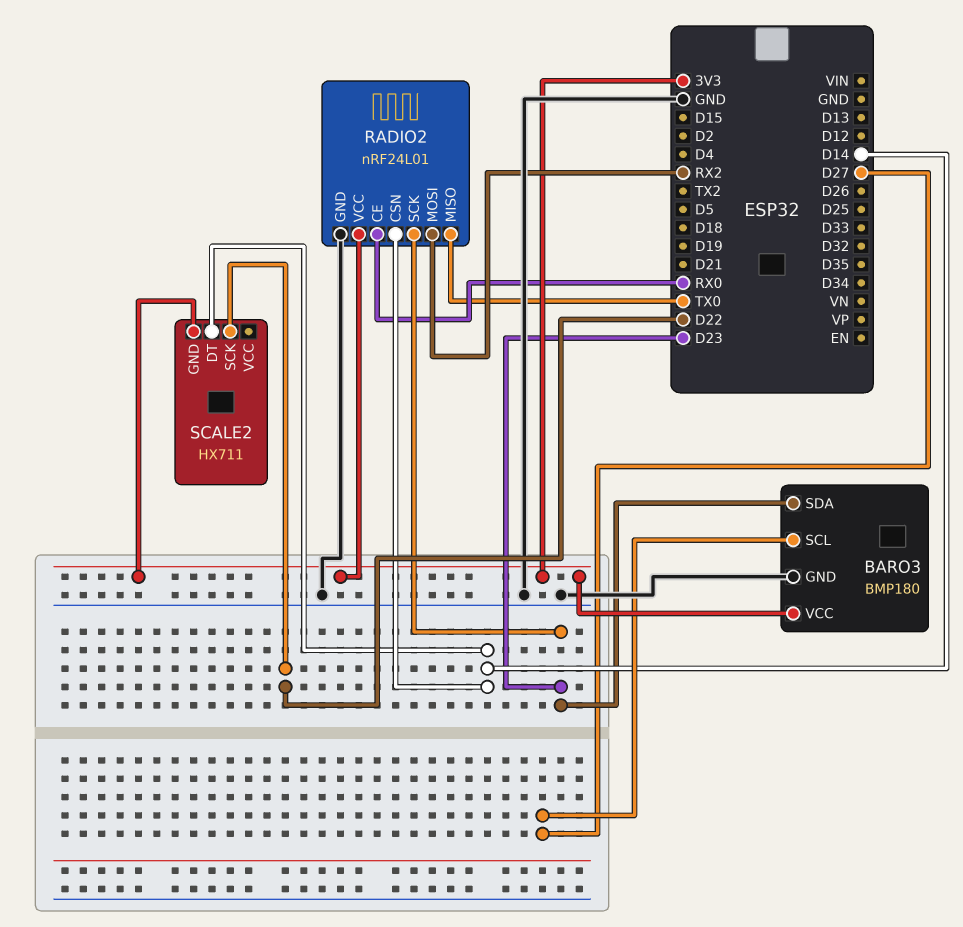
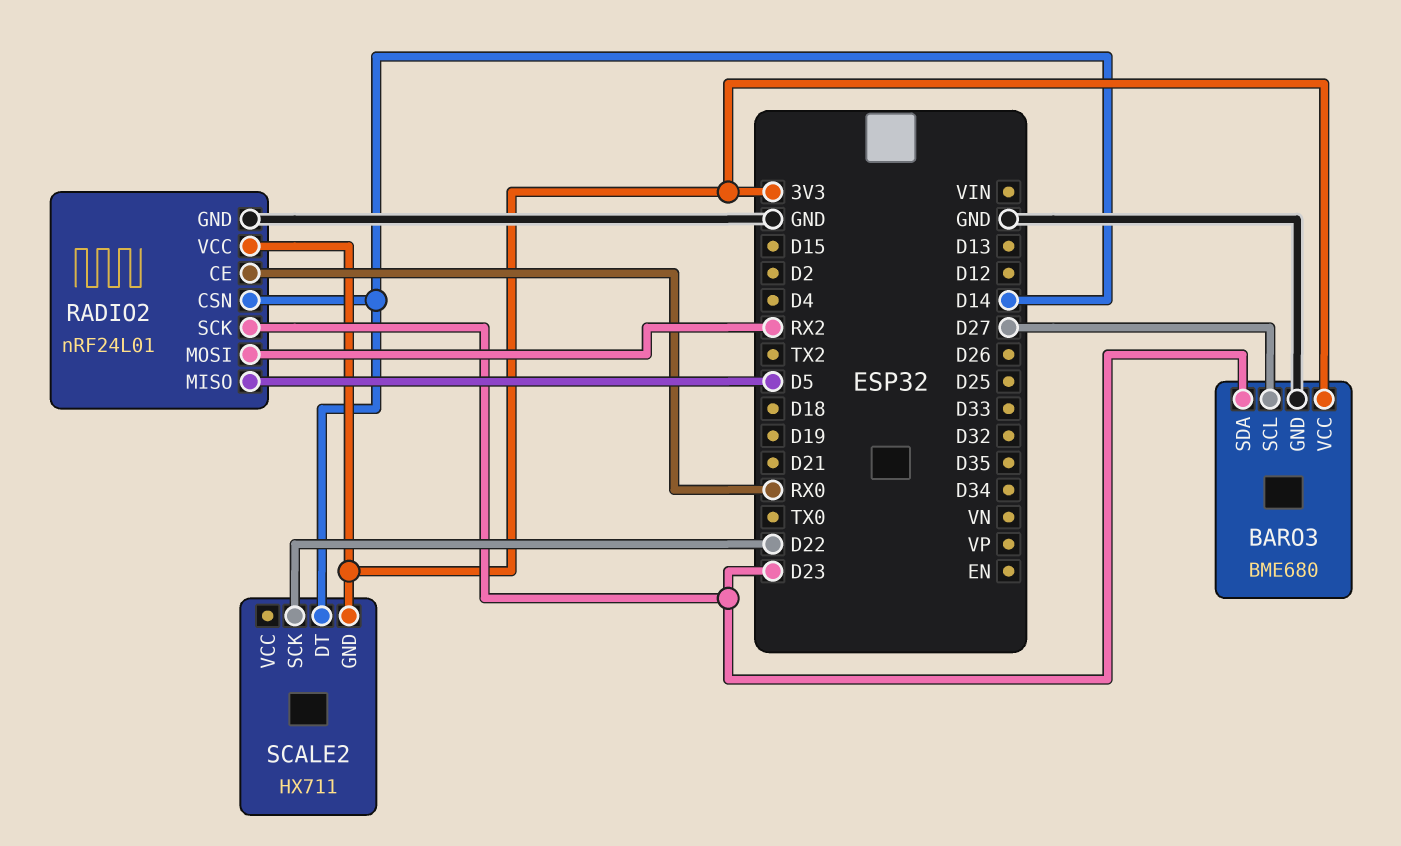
BARO3: BMP180 -> BME680
RADIO2 pin MISO: TX0 -> D5

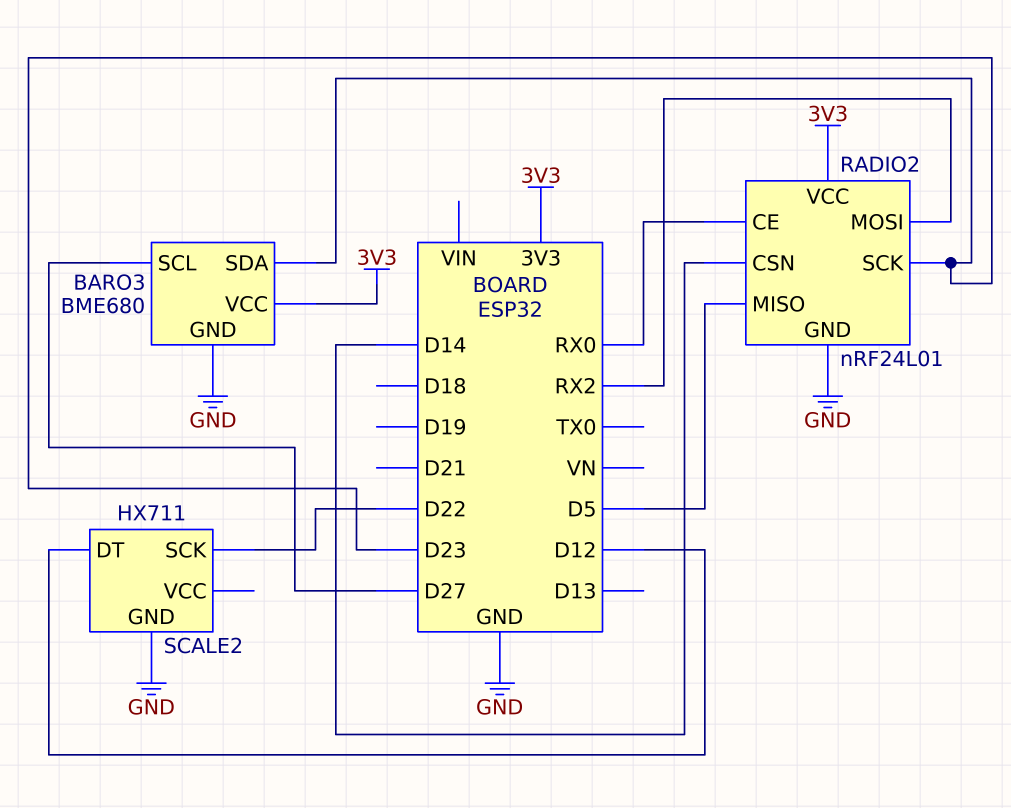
SCALE2 pin DT: D14 -> D12
SCALE2 pin GND: 3V3 -> GND

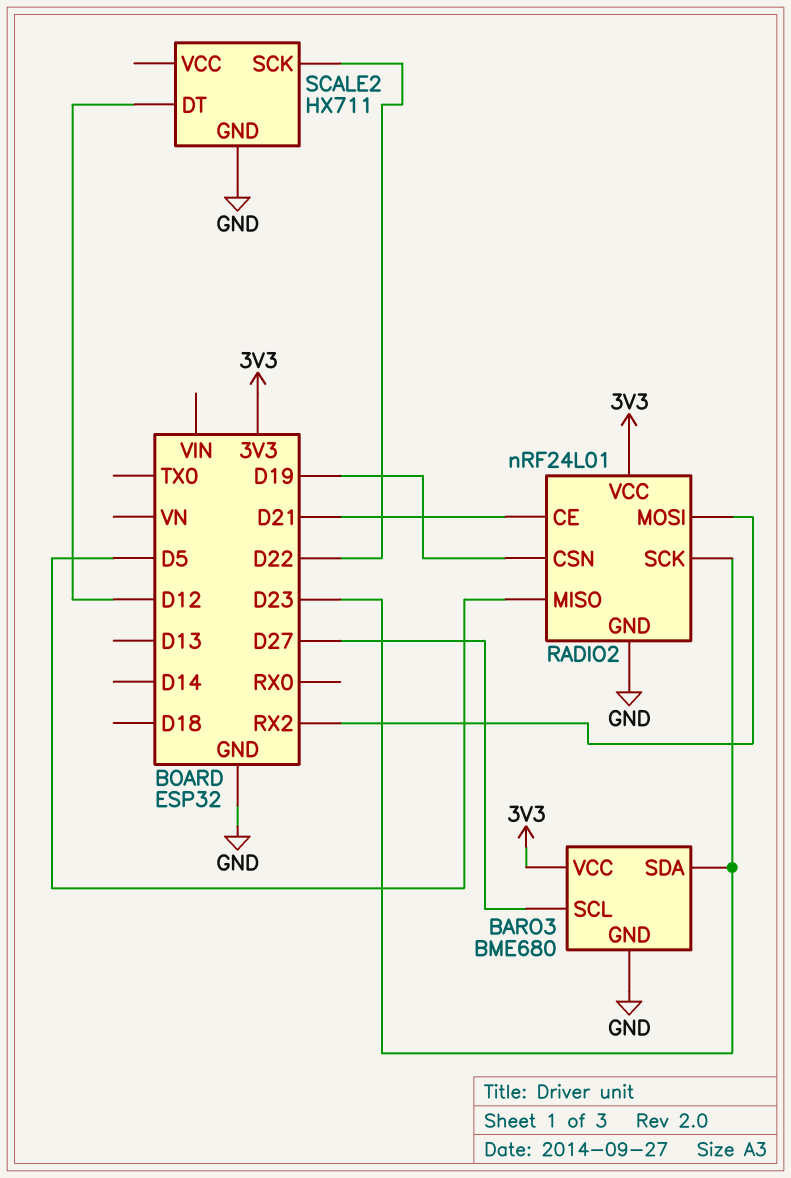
RADIO2 pin CE: RX0 -> D21
RADIO2 pin CSN: D14 -> D19

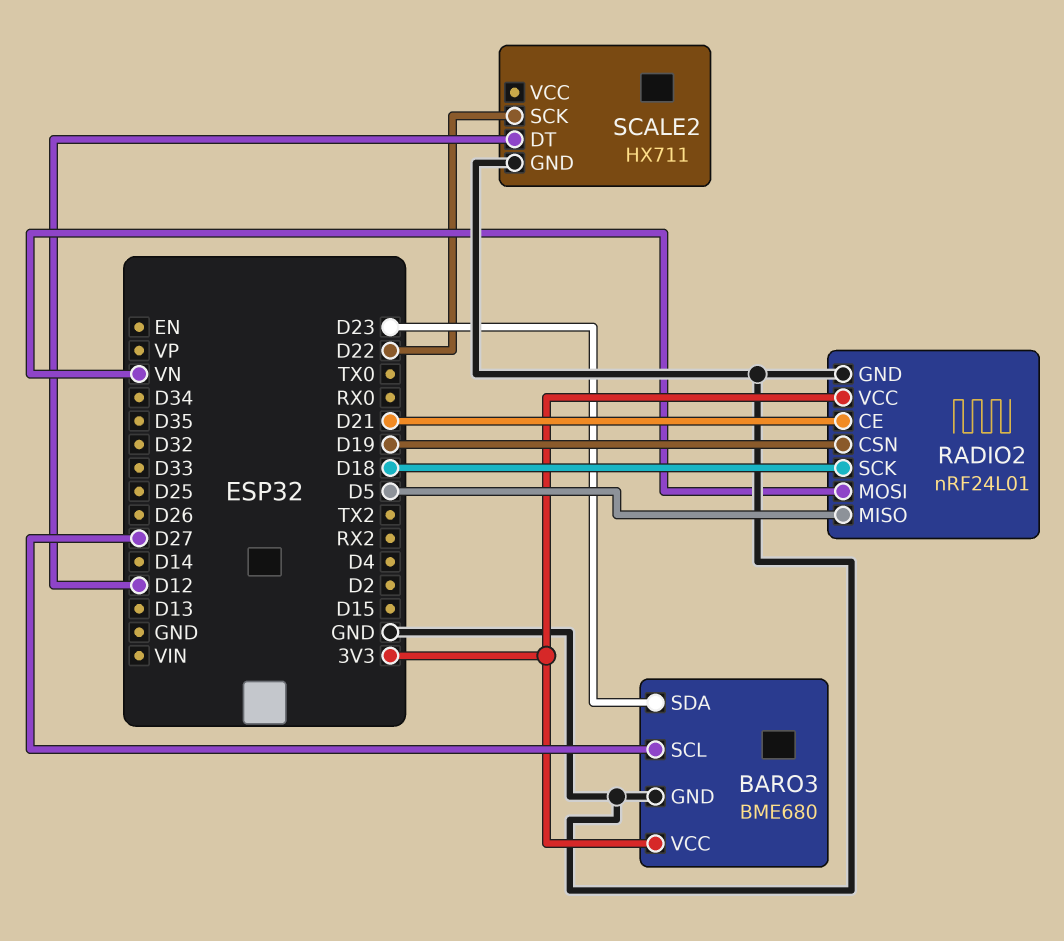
RADIO2 pin MOSI: RX2 -> VN
RADIO2 pin SCK: D23 -> D18

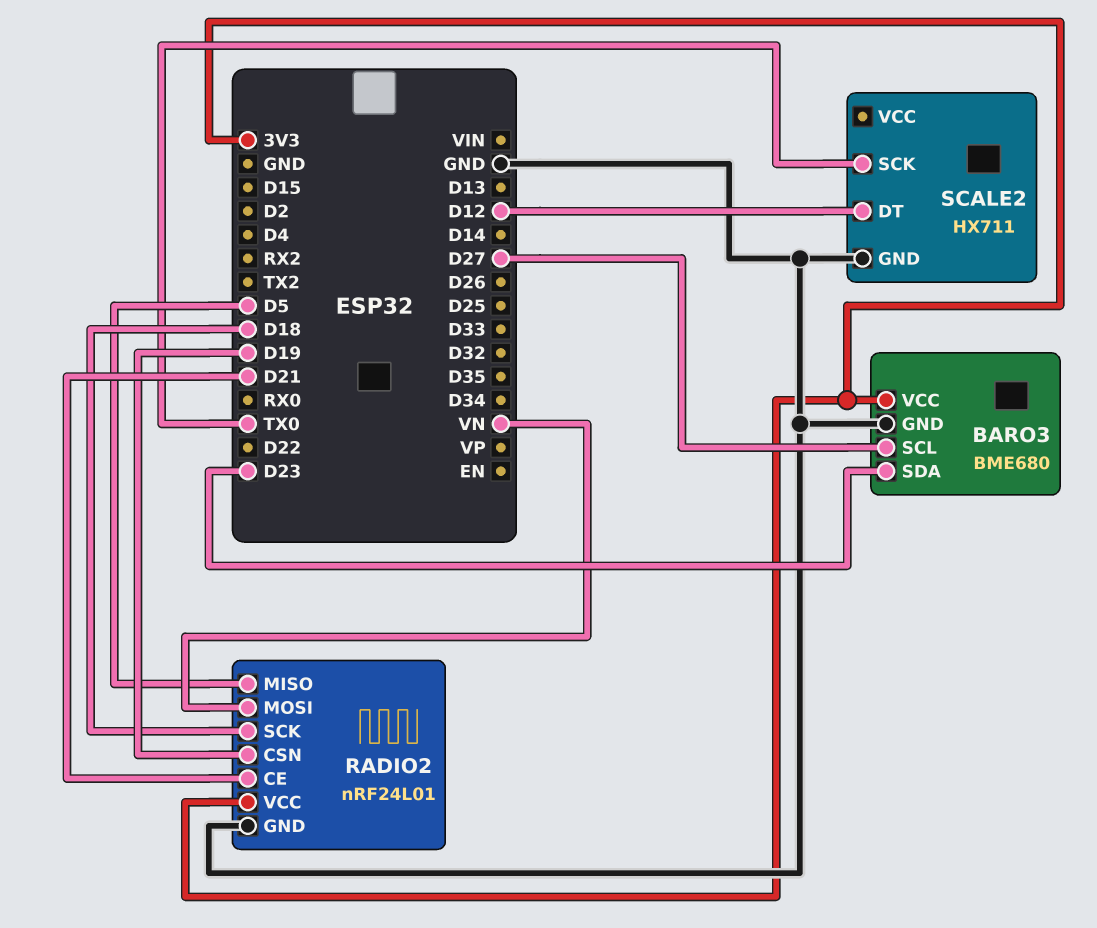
SCALE2 pin SCK: D22 -> TX0

